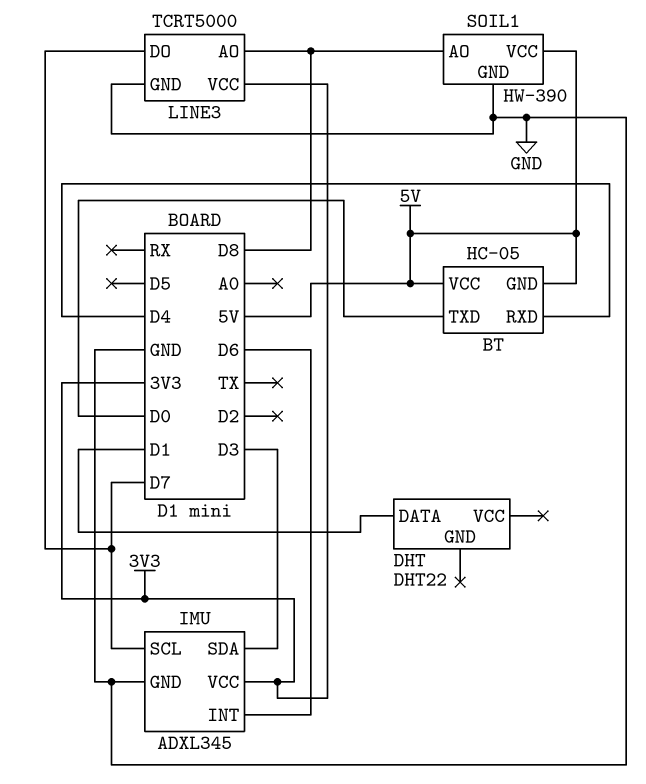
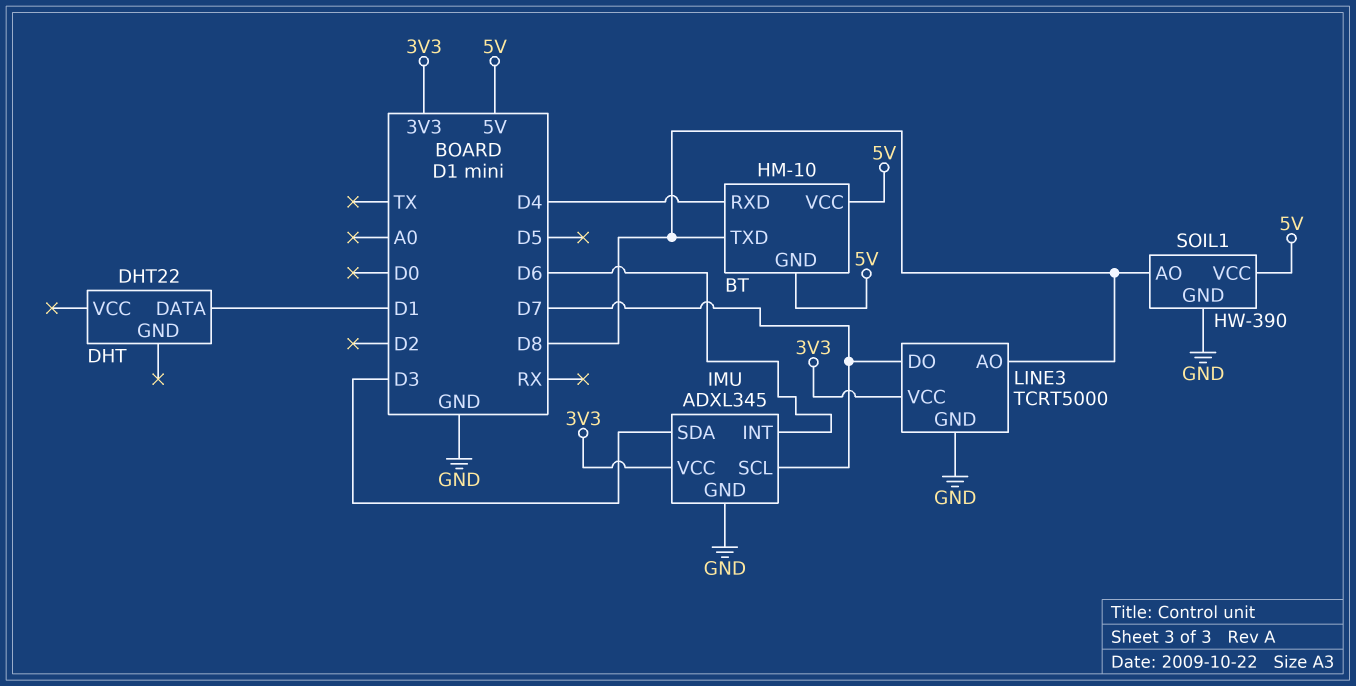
BT: HC-05 -> HM-10
BT pin TXD: D0 -> D8

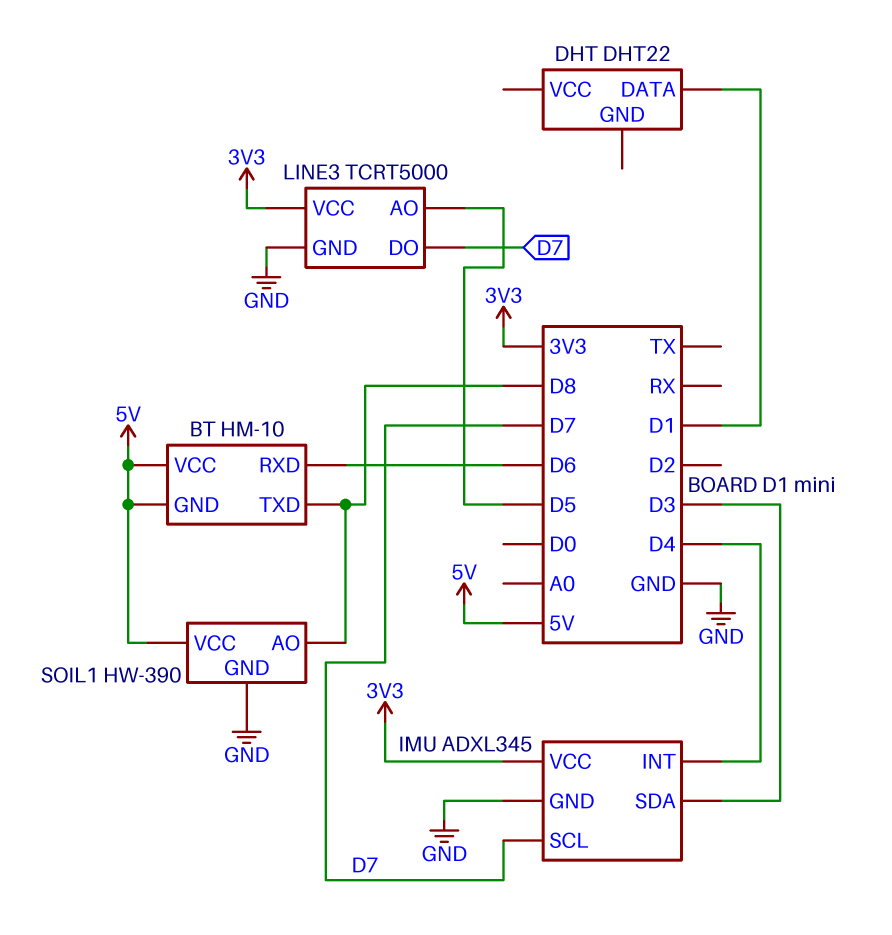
BT pin RXD: D4 -> D6
IMU pin INT: D6 -> D4
LINE3 pin AO: D8 -> D5

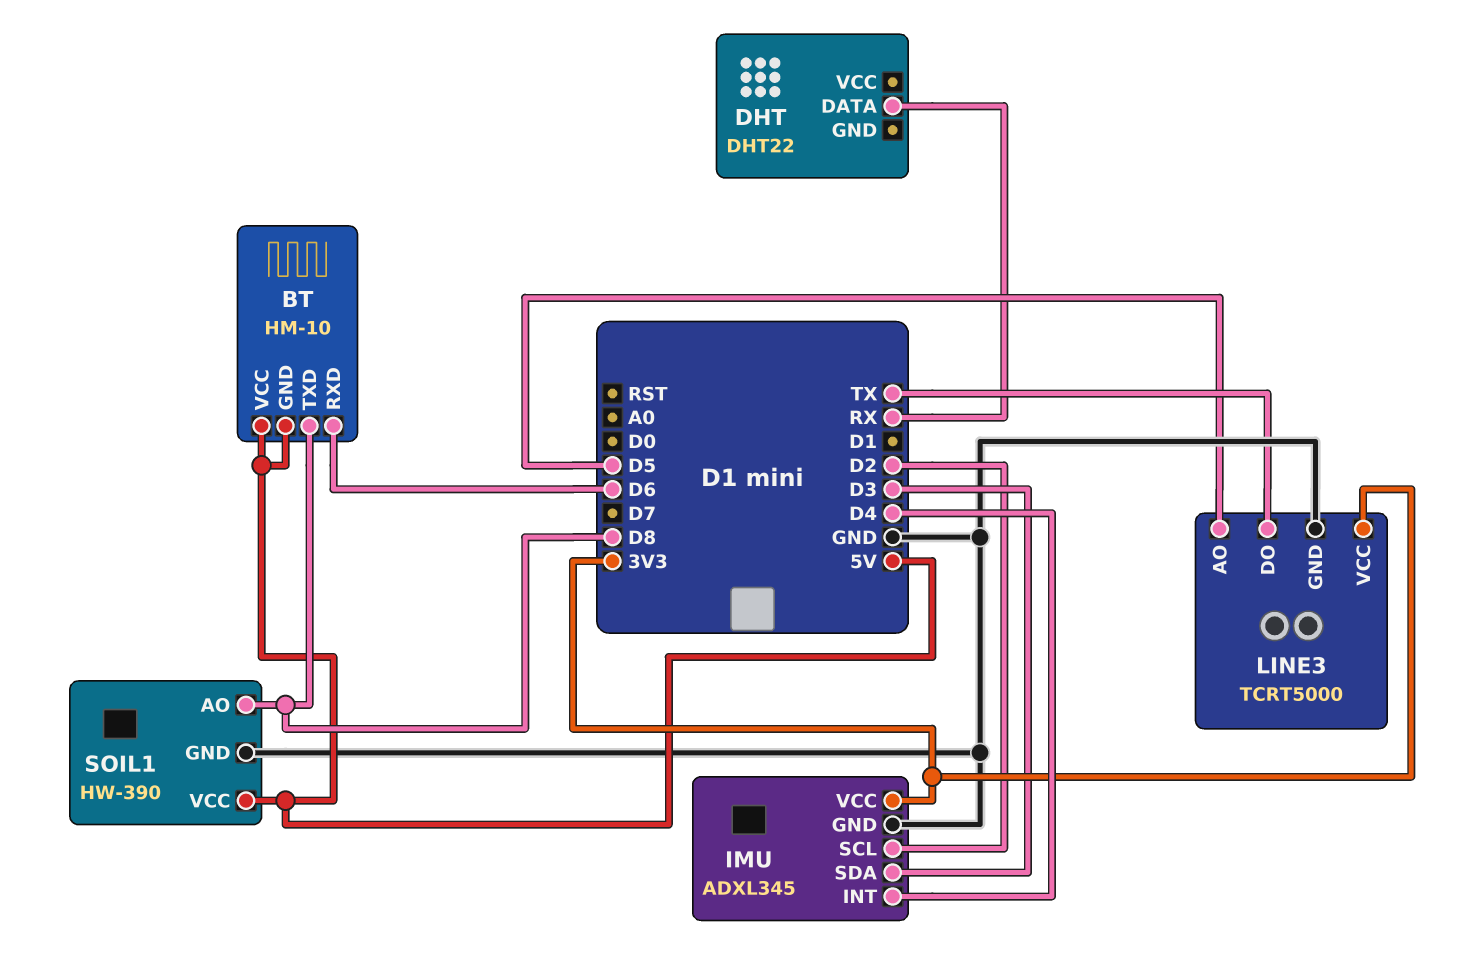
DHT pin DATA: D1 -> RX
IMU pin SCL: D7 -> D2
LINE3 pin DO: D7 -> TX

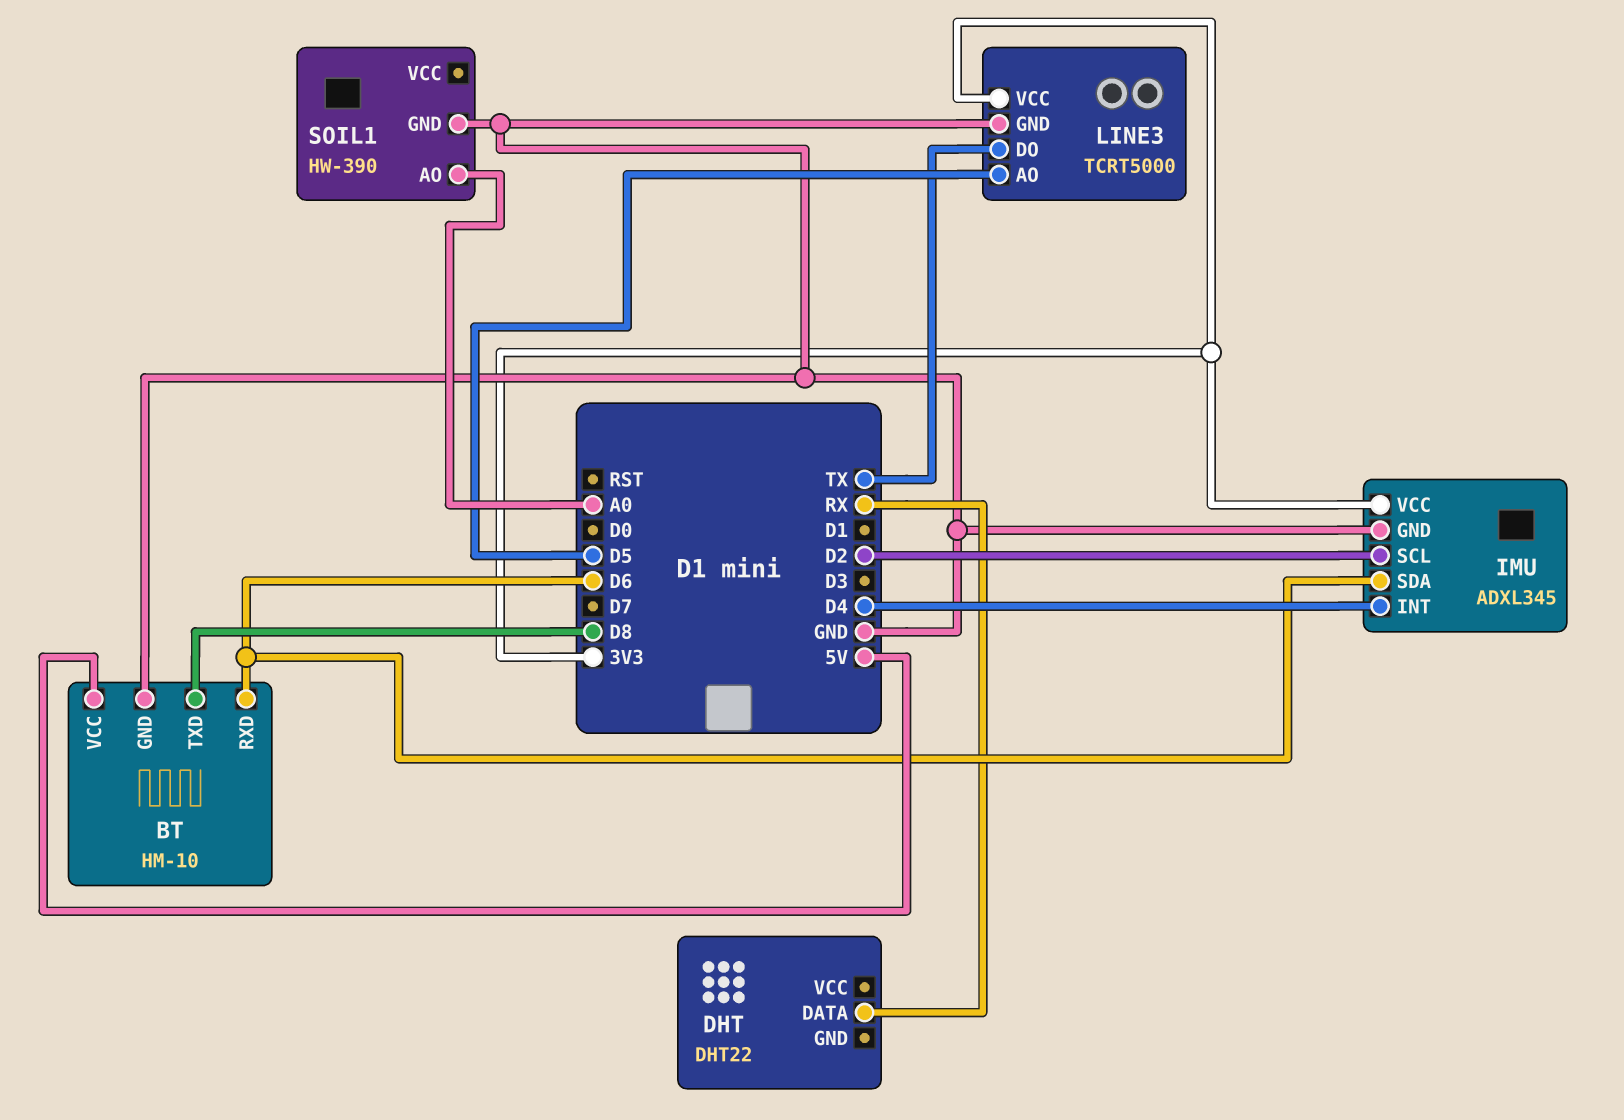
BT pin GND: 5V -> GND
IMU pin SDA: D3 -> D6
SOIL1 pin AO: D8 -> A0
SOIL1 pin VCC: 5V -> none

